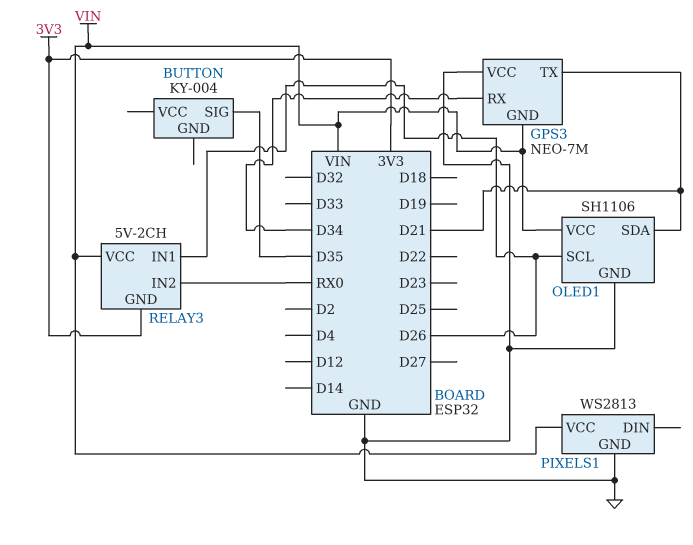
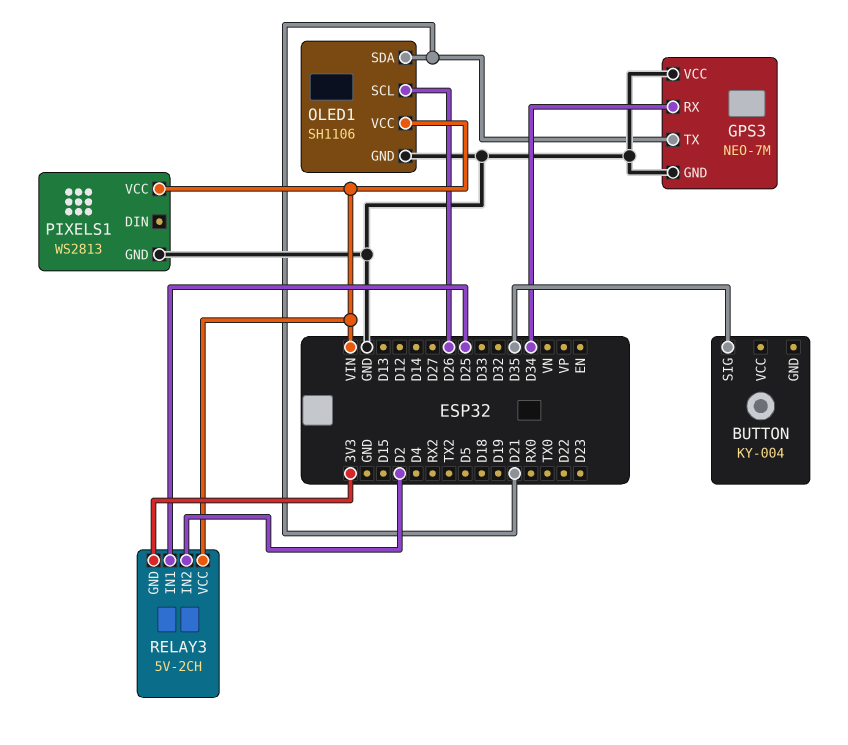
GPS3 pin GND: VIN -> GND
RELAY3 pin IN1: D26 -> D25
RELAY3 pin IN2: RX0 -> D2

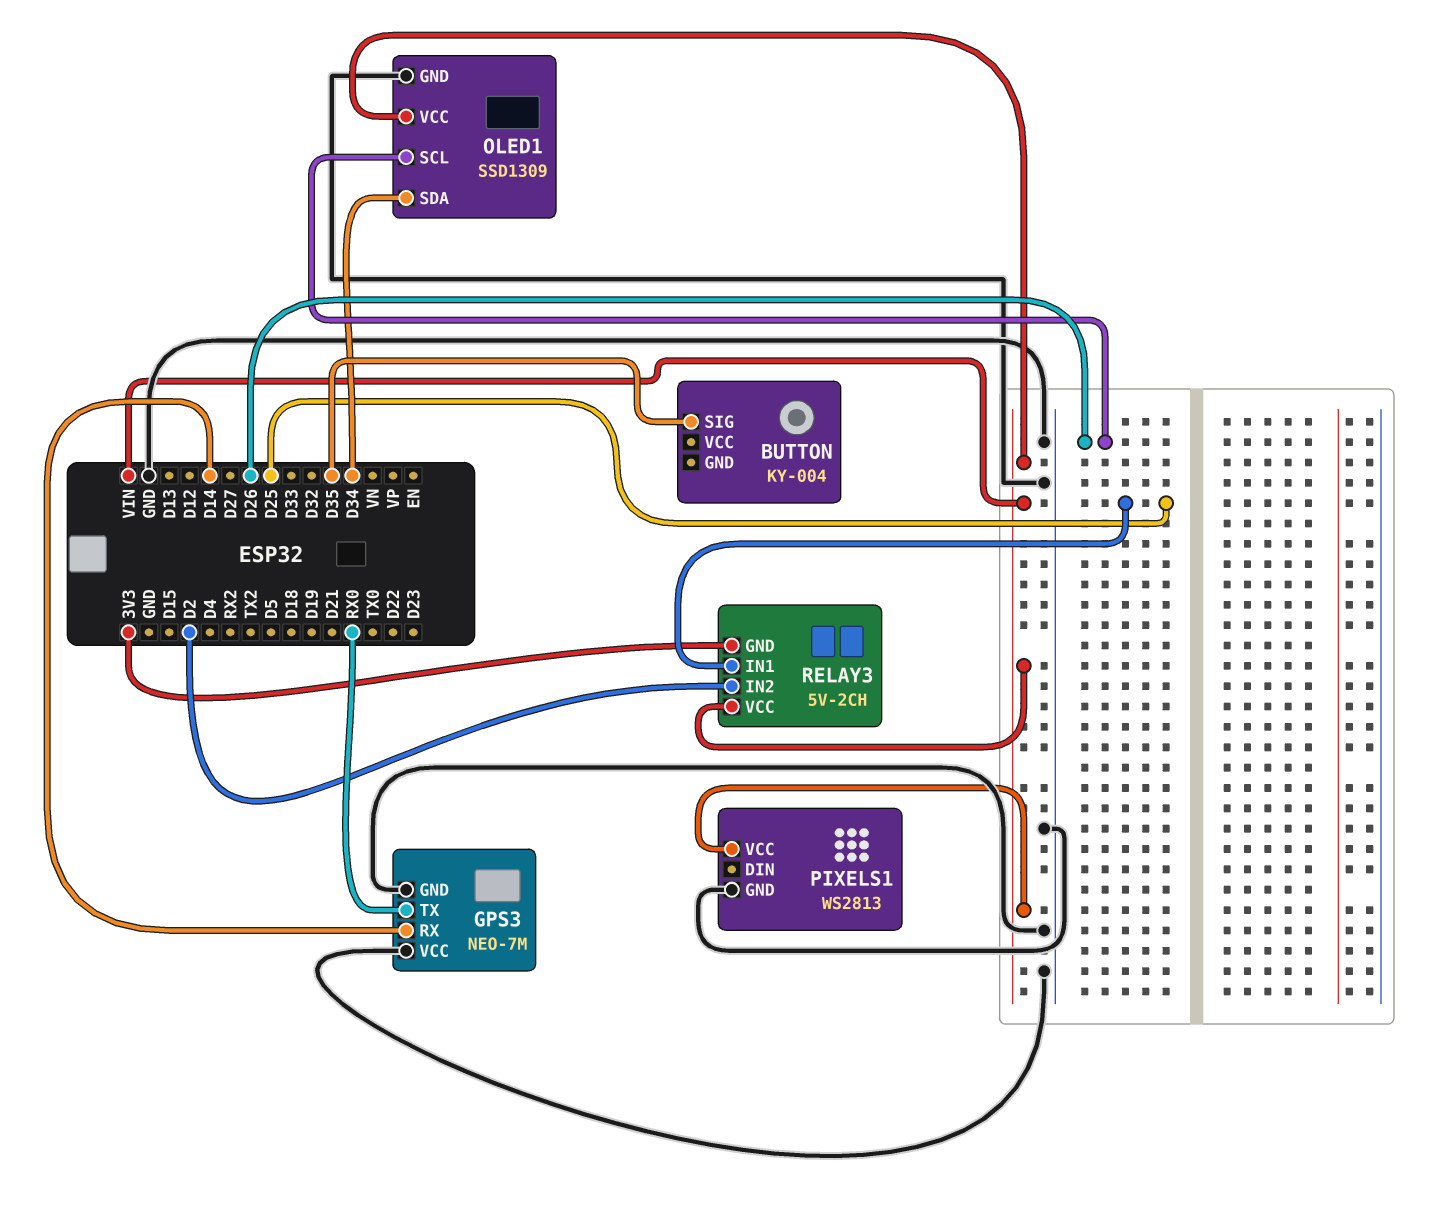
GPS3 pin RX: D34 -> D14
GPS3 pin TX: D21 -> RX0
OLED1: SH1106 -> SSD1309
OLED1 pin SDA: D21 -> D34

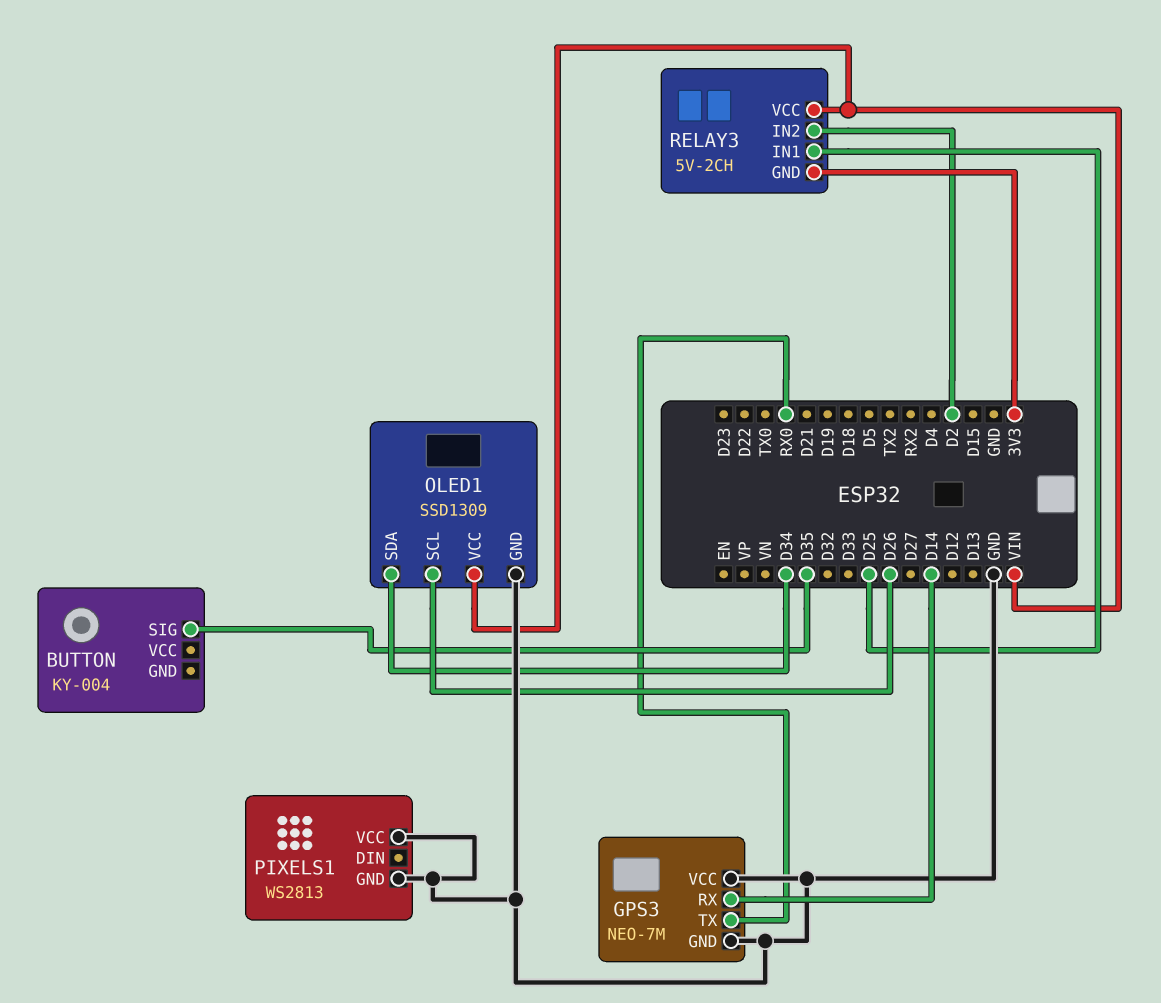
PIXELS1 pin VCC: VIN -> GND

